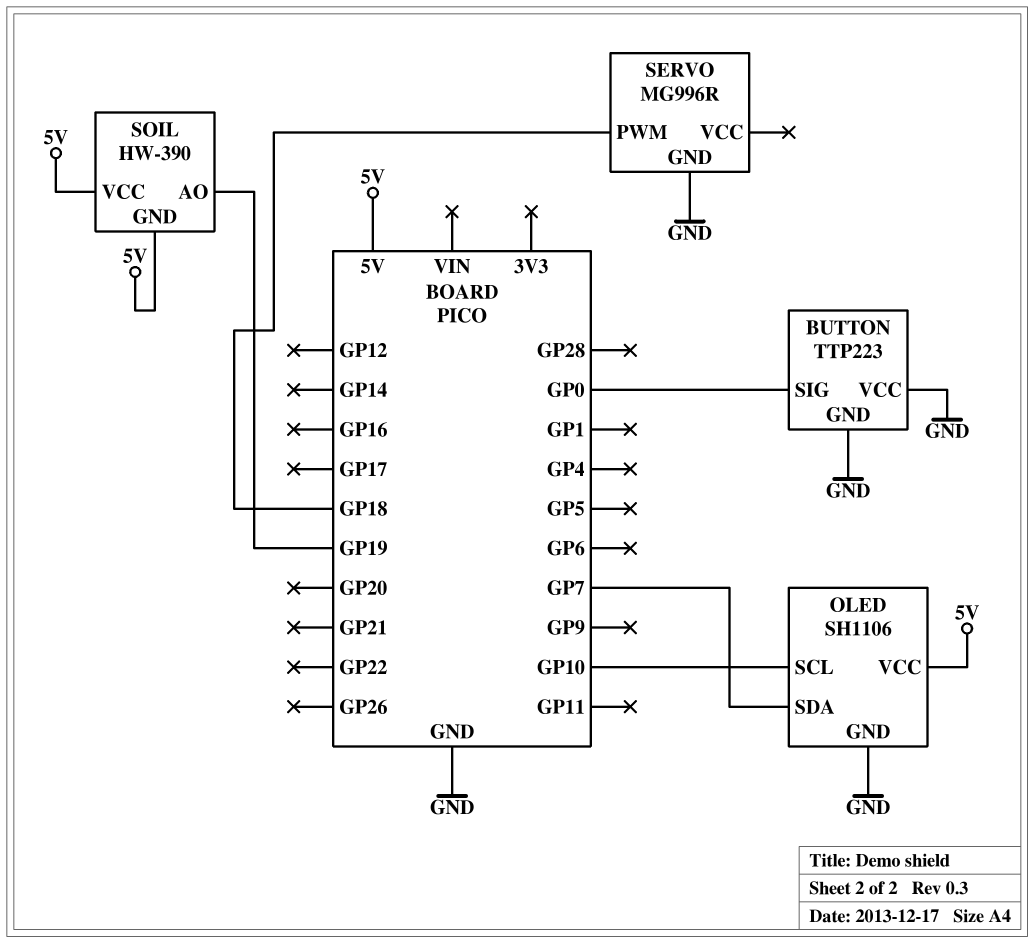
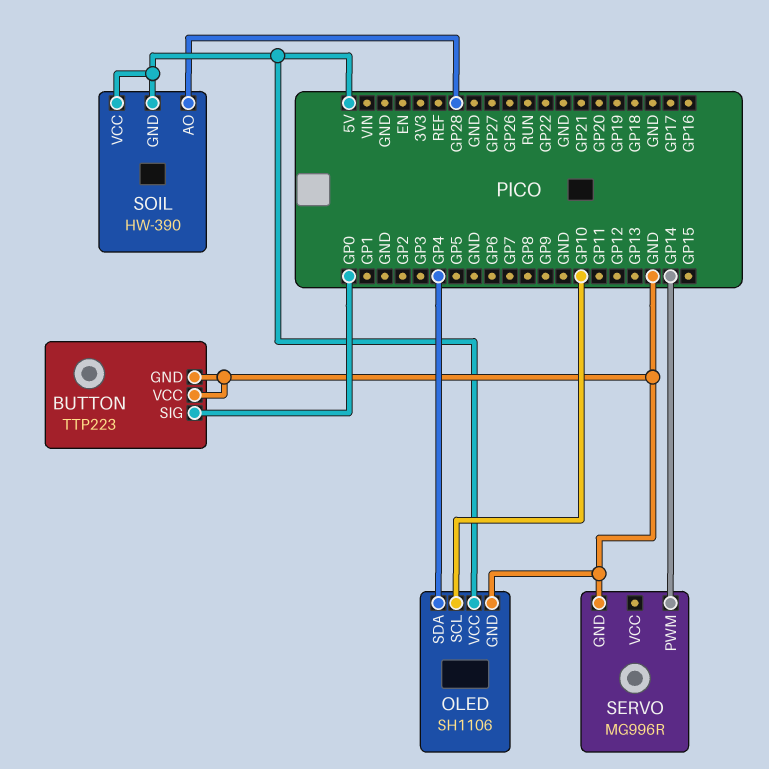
OLED pin SDA: GP7 -> GP4
SERVO pin PWM: GP18 -> GP14
SOIL pin AO: GP19 -> GP28

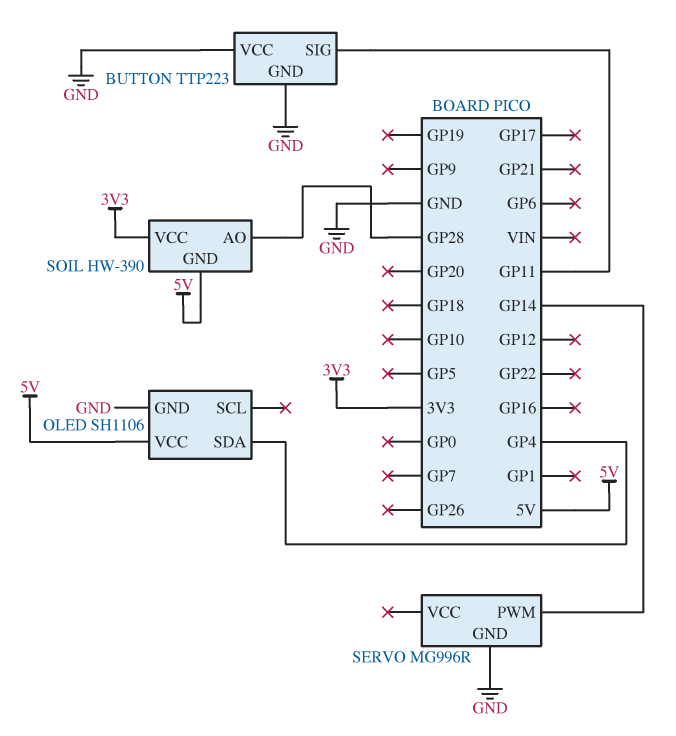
BUTTON pin SIG: GP0 -> GP11
OLED pin SCL: GP10 -> none
SOIL pin VCC: 5V -> 3V3

